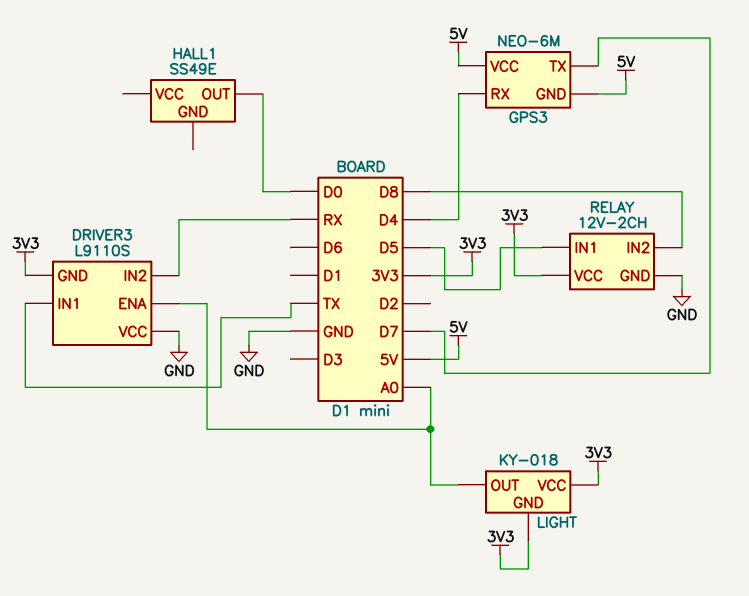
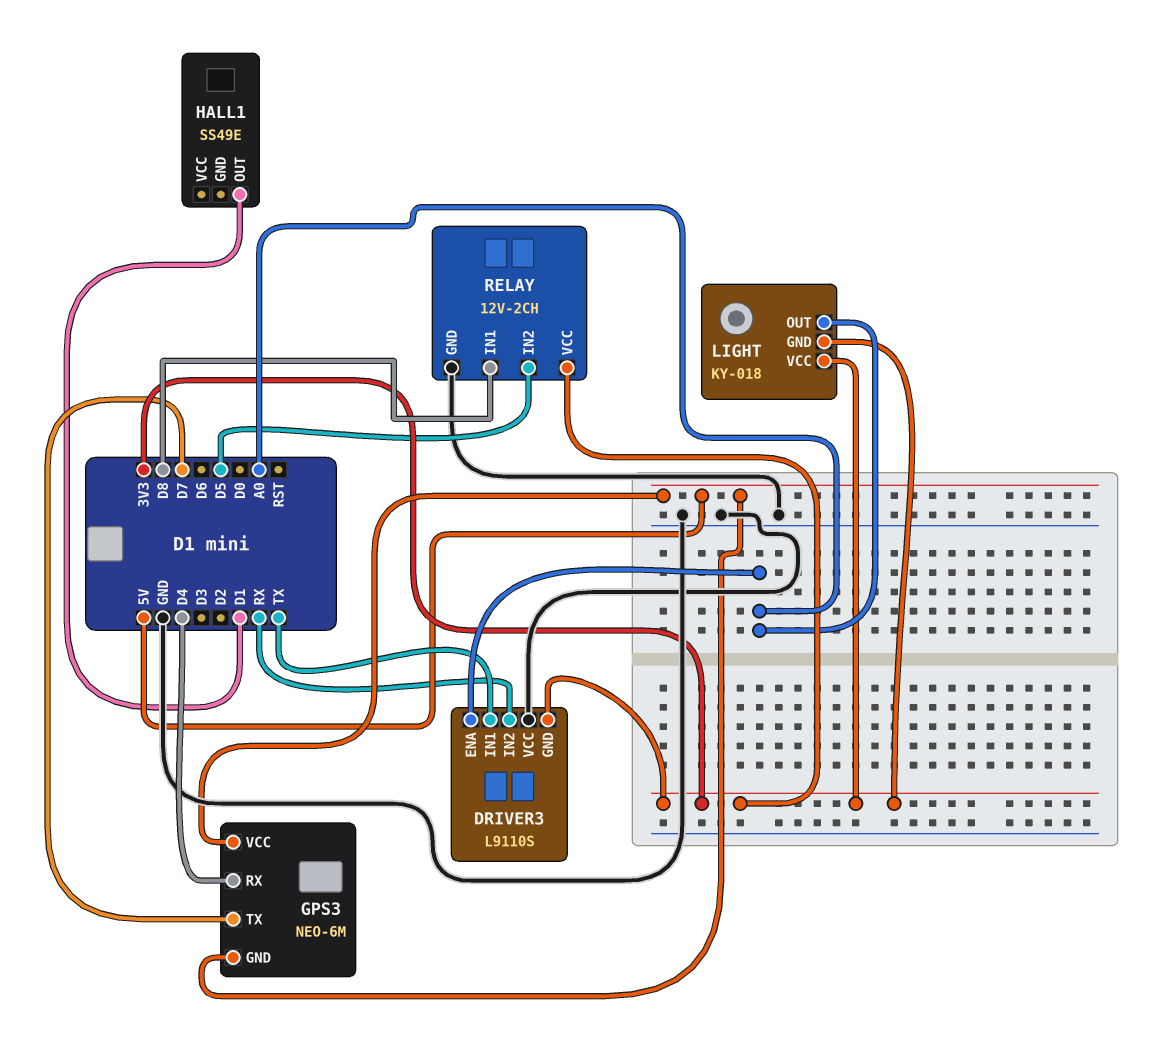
HALL1 pin OUT: D0 -> D1
RELAY pin IN1: D5 -> D8
RELAY pin IN2: D8 -> D5

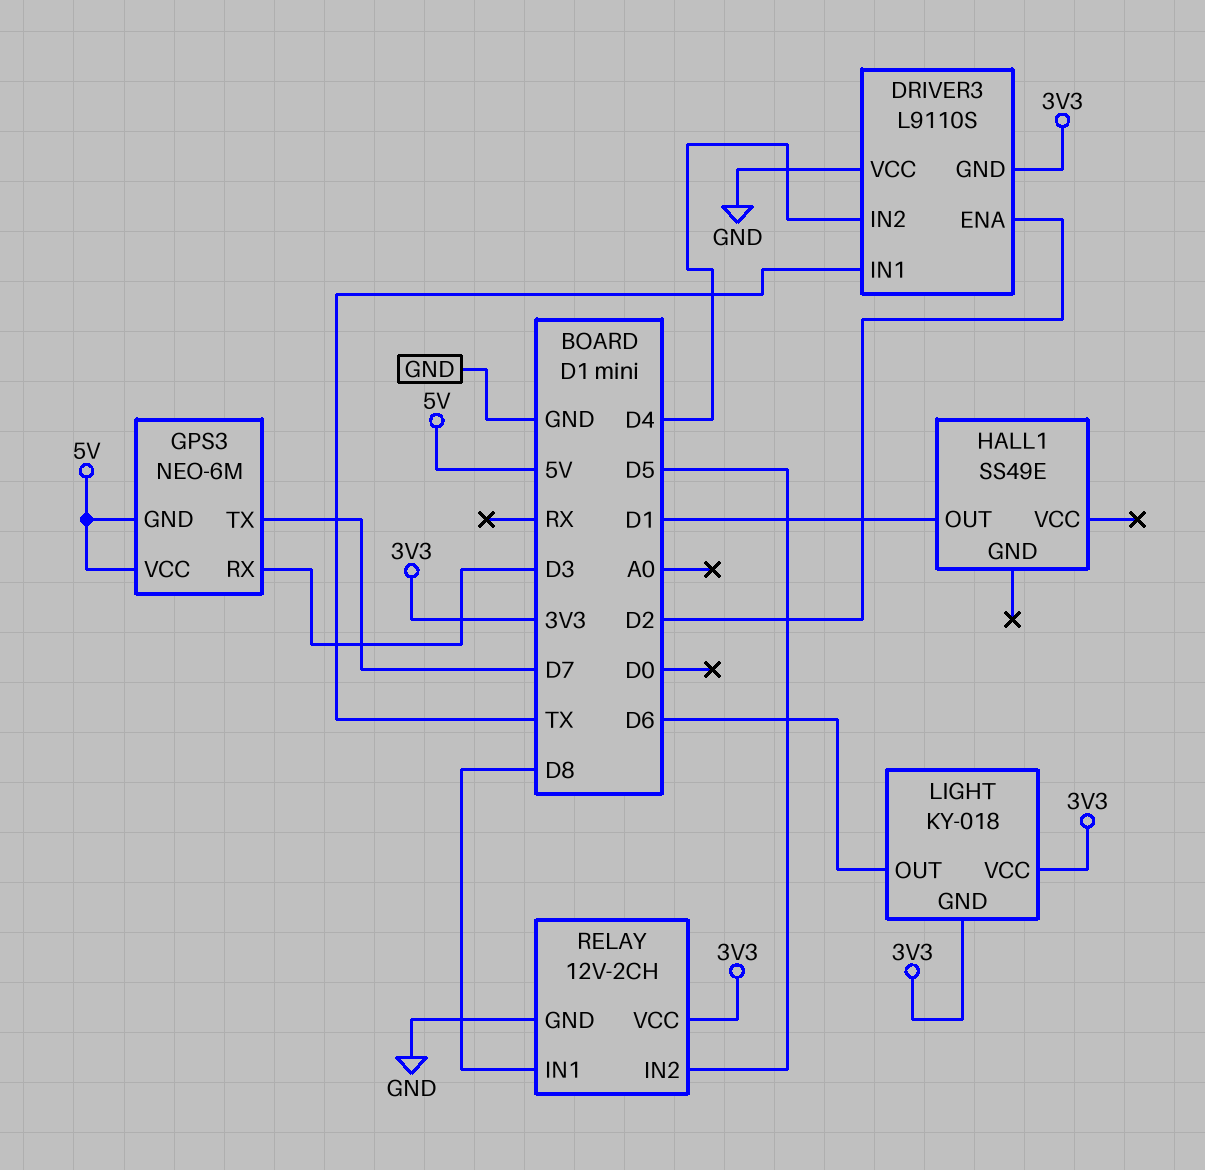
DRIVER3 pin ENA: A0 -> D2
DRIVER3 pin IN2: RX -> D4
GPS3 pin RX: D4 -> D3
LIGHT pin OUT: A0 -> D6

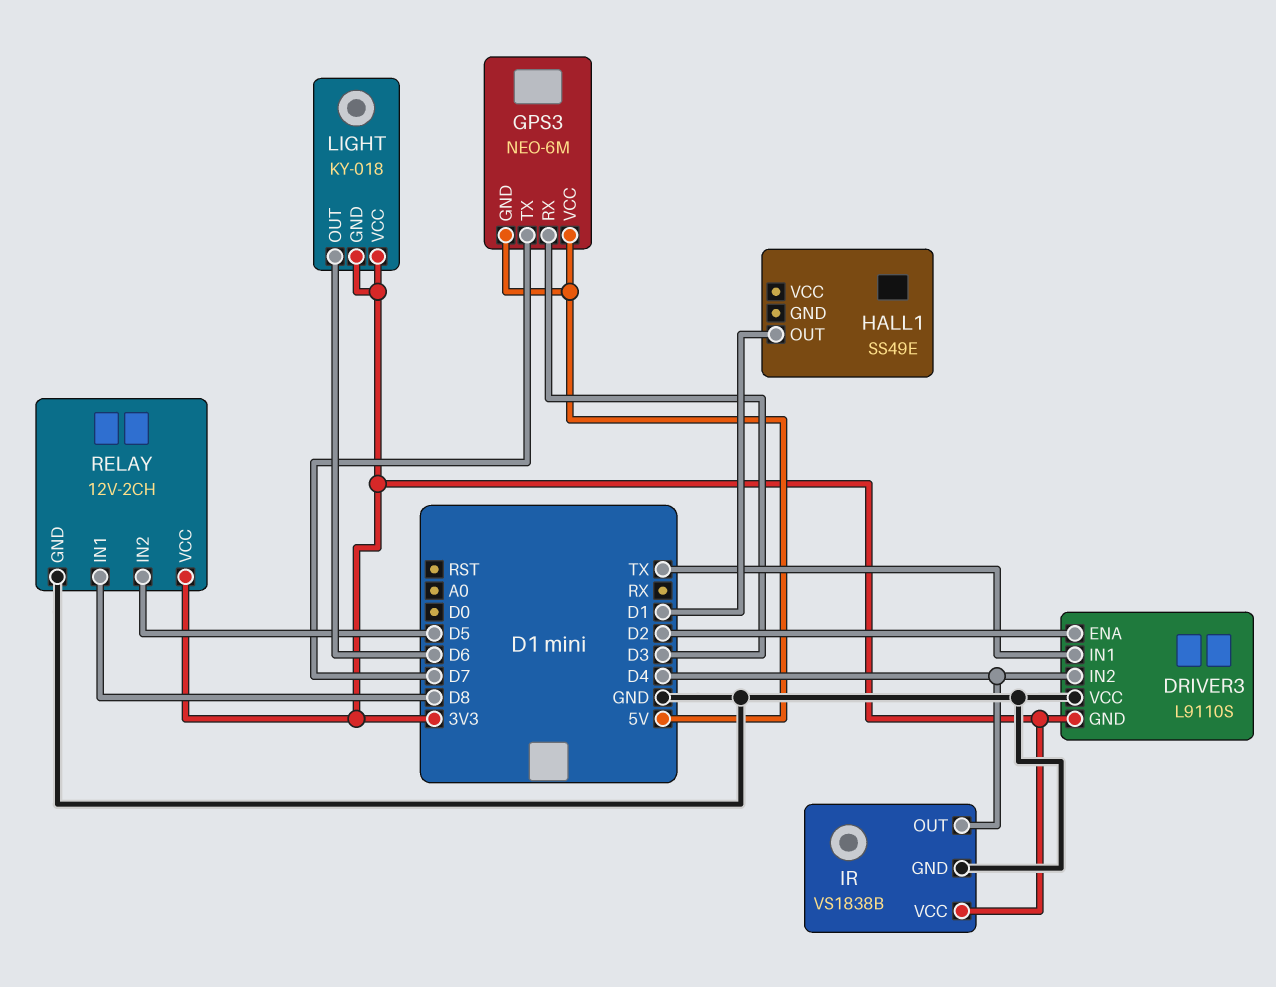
IR: none -> VS1838B
IR pin GND: none -> GND
IR pin OUT: none -> D4
IR pin VCC: none -> 3V3

